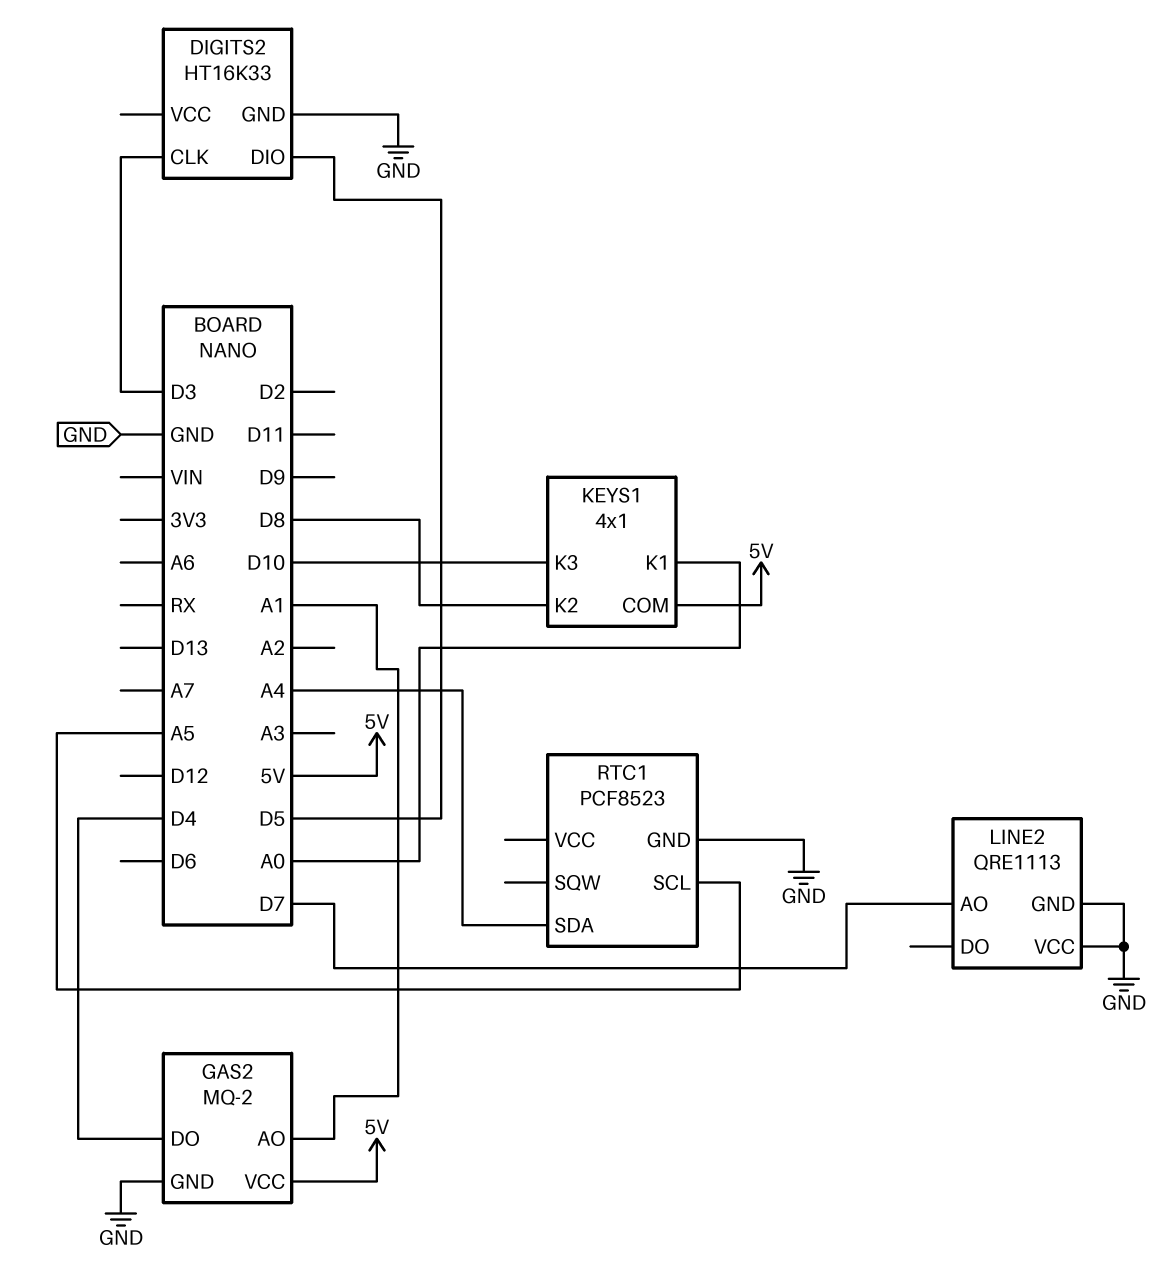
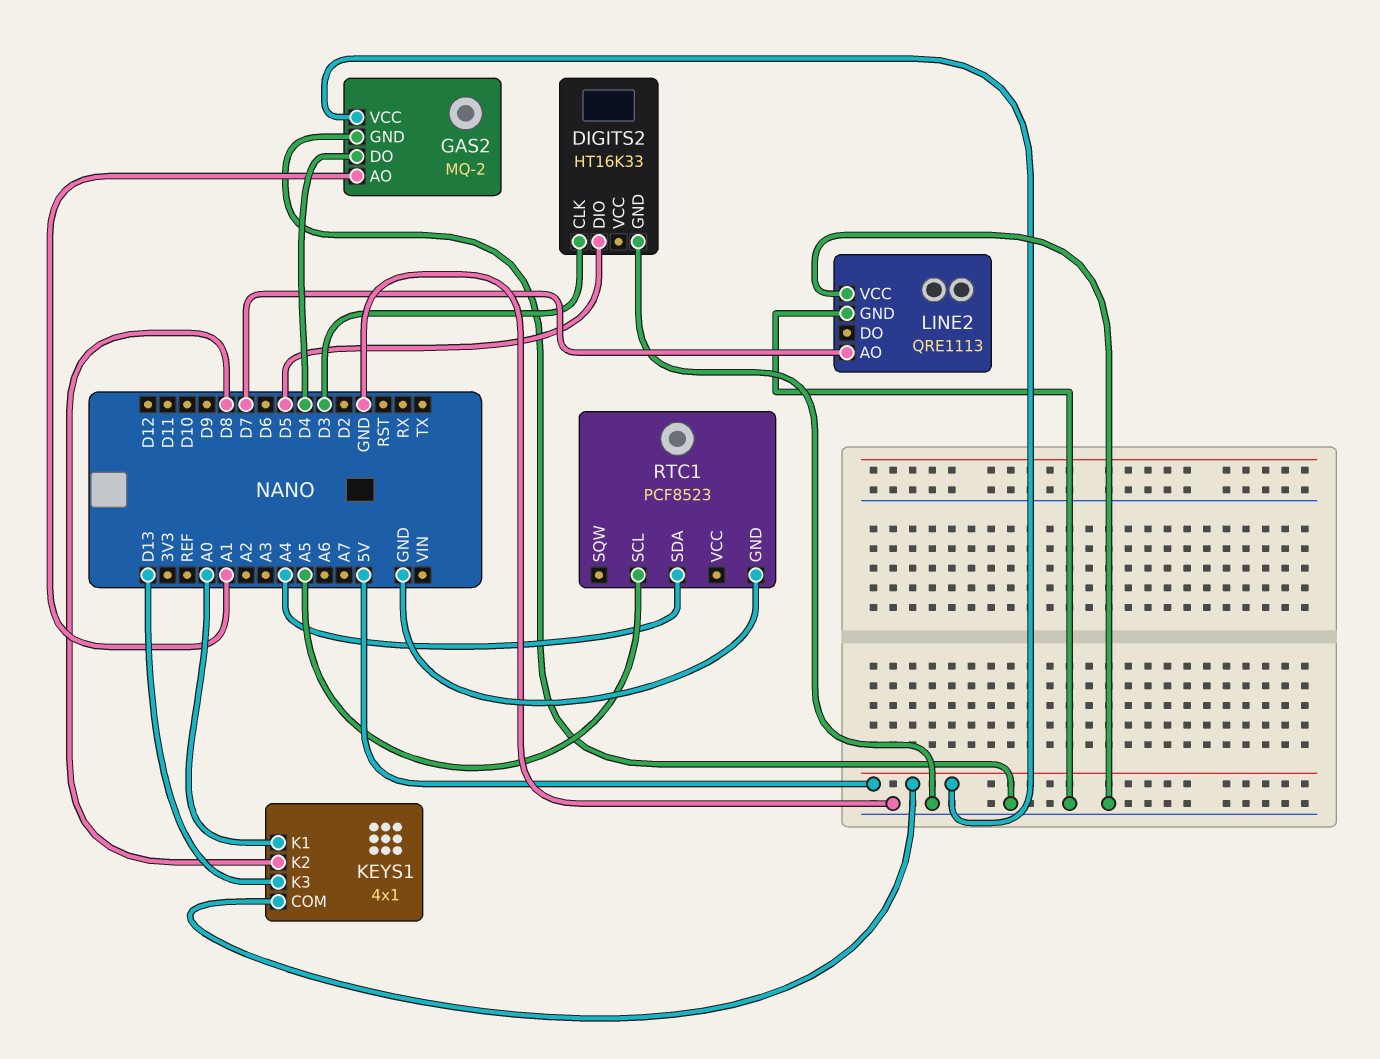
KEYS1 pin K3: D10 -> D13

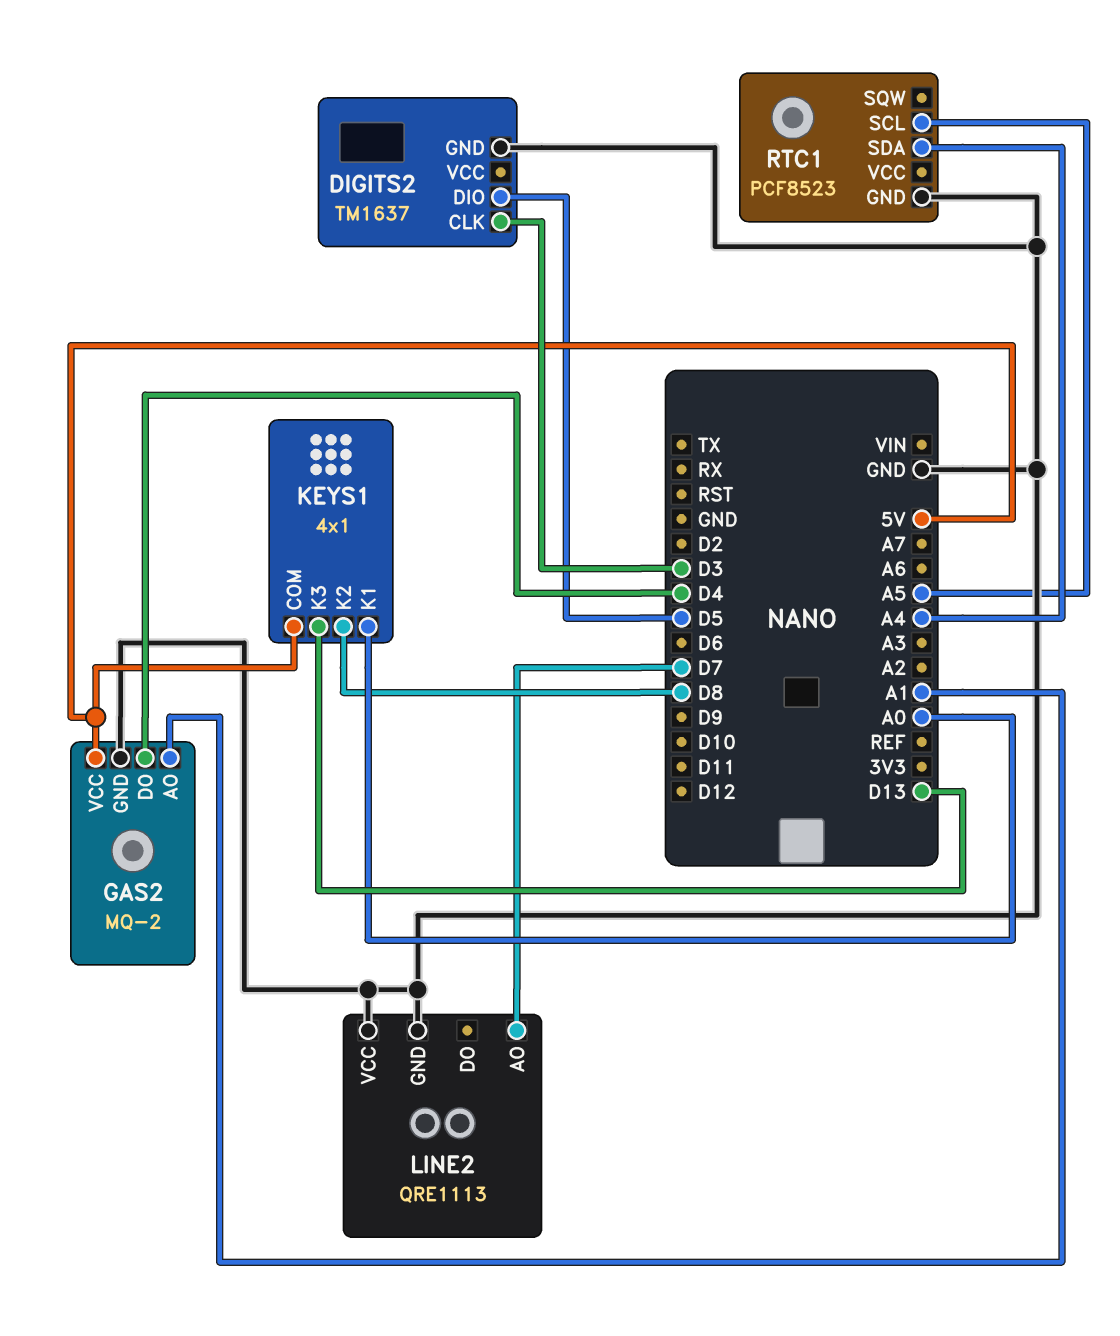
DIGITS2: HT16K33 -> TM1637

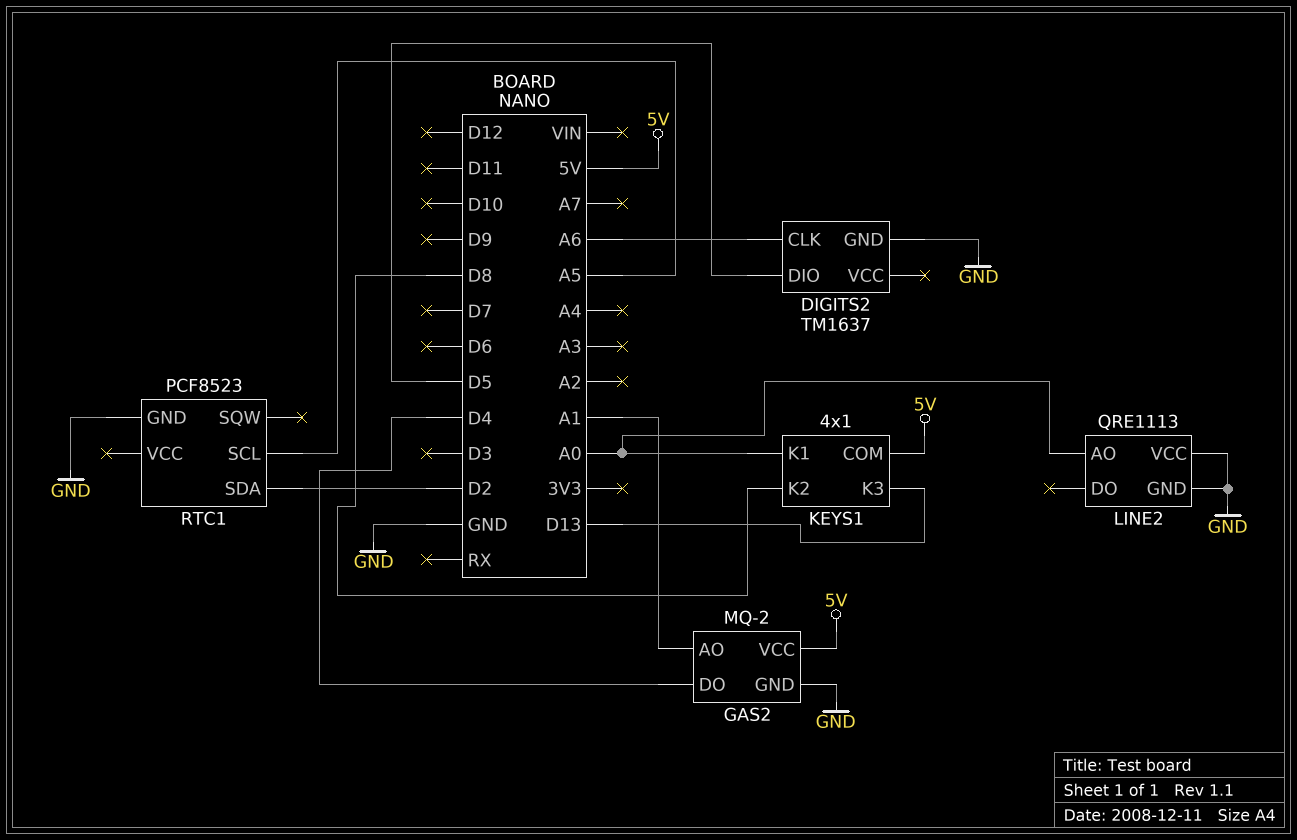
DIGITS2 pin CLK: D3 -> A6
LINE2 pin AO: D7 -> A0
RTC1 pin SDA: A4 -> D2

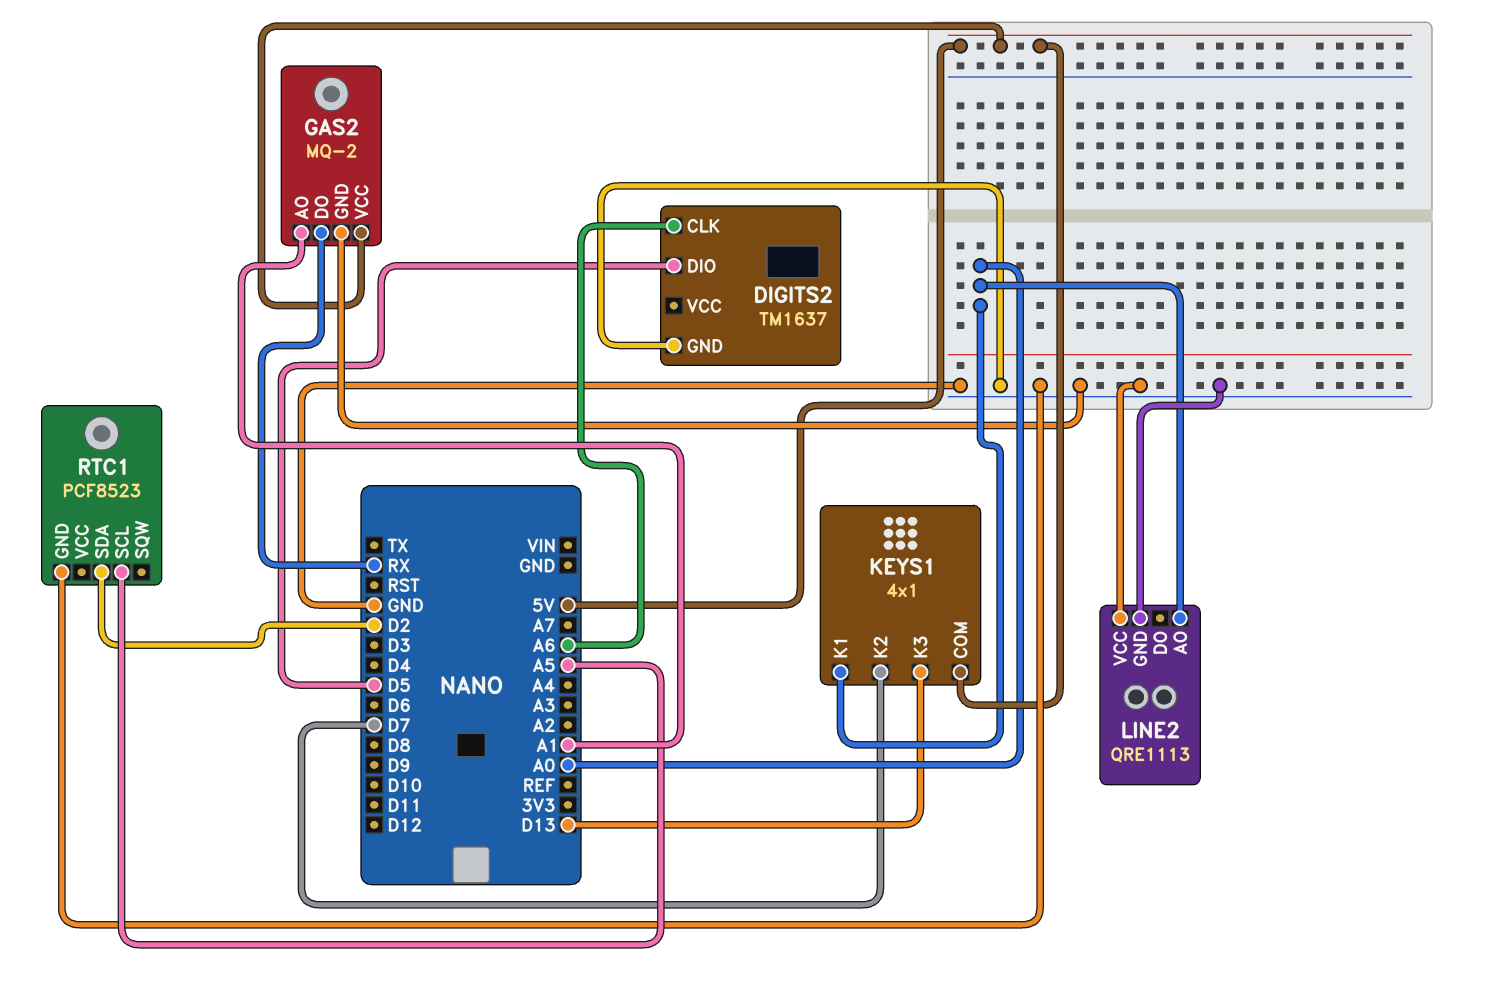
GAS2 pin DO: D4 -> RX
KEYS1 pin K2: D8 -> D7

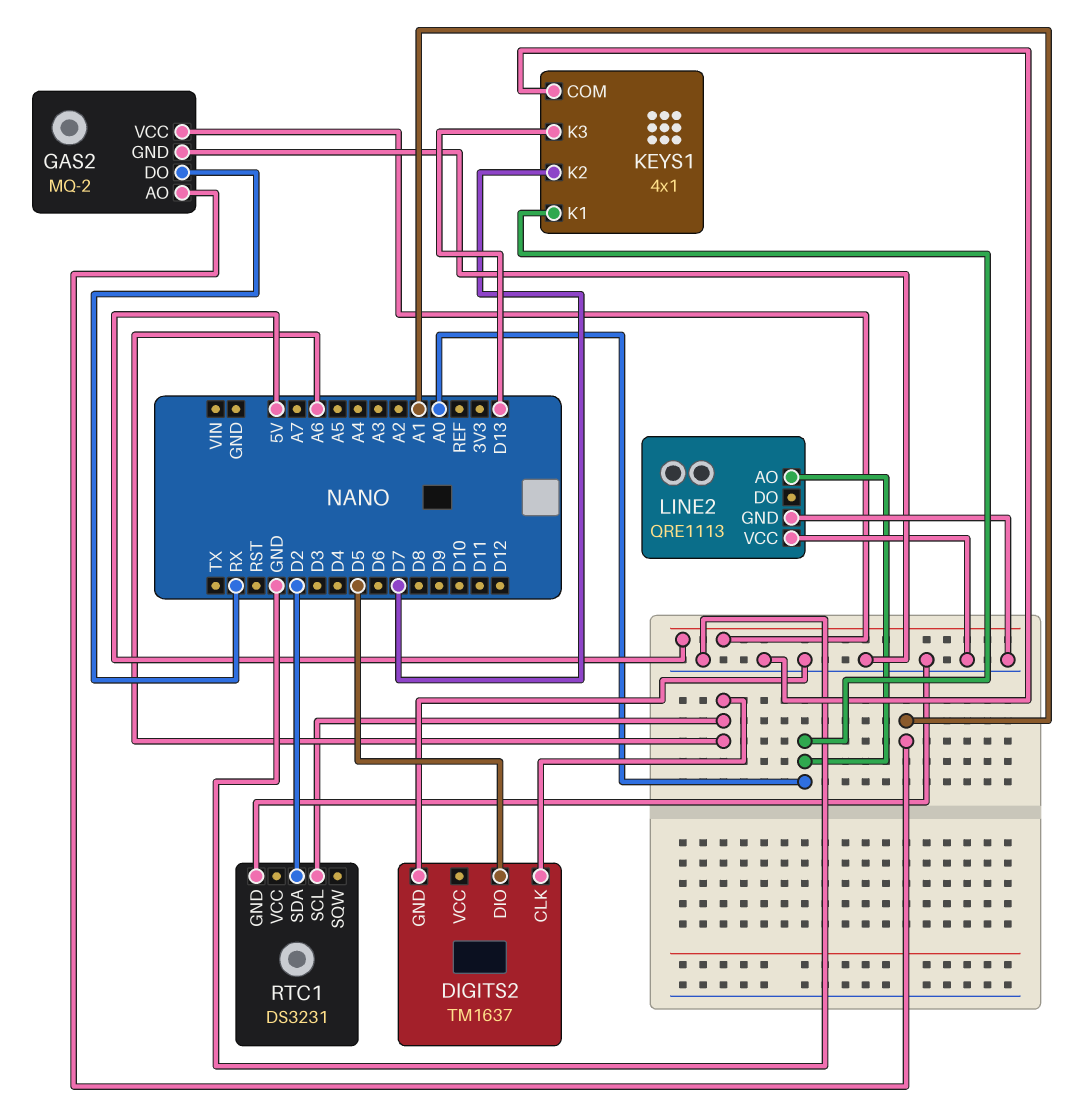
KEYS1 pin COM: 5V -> GND
RTC1: PCF8523 -> DS3231
RTC1 pin SCL: A5 -> A6

